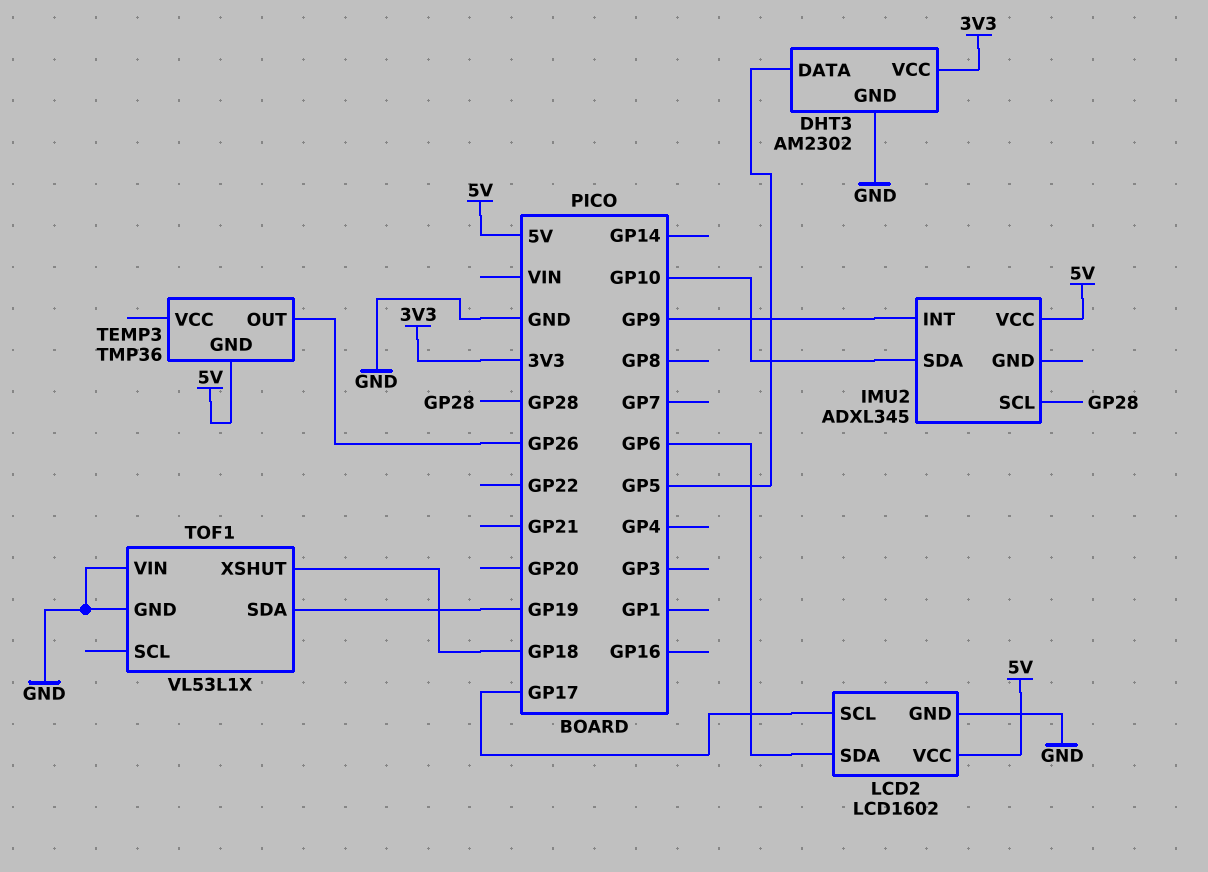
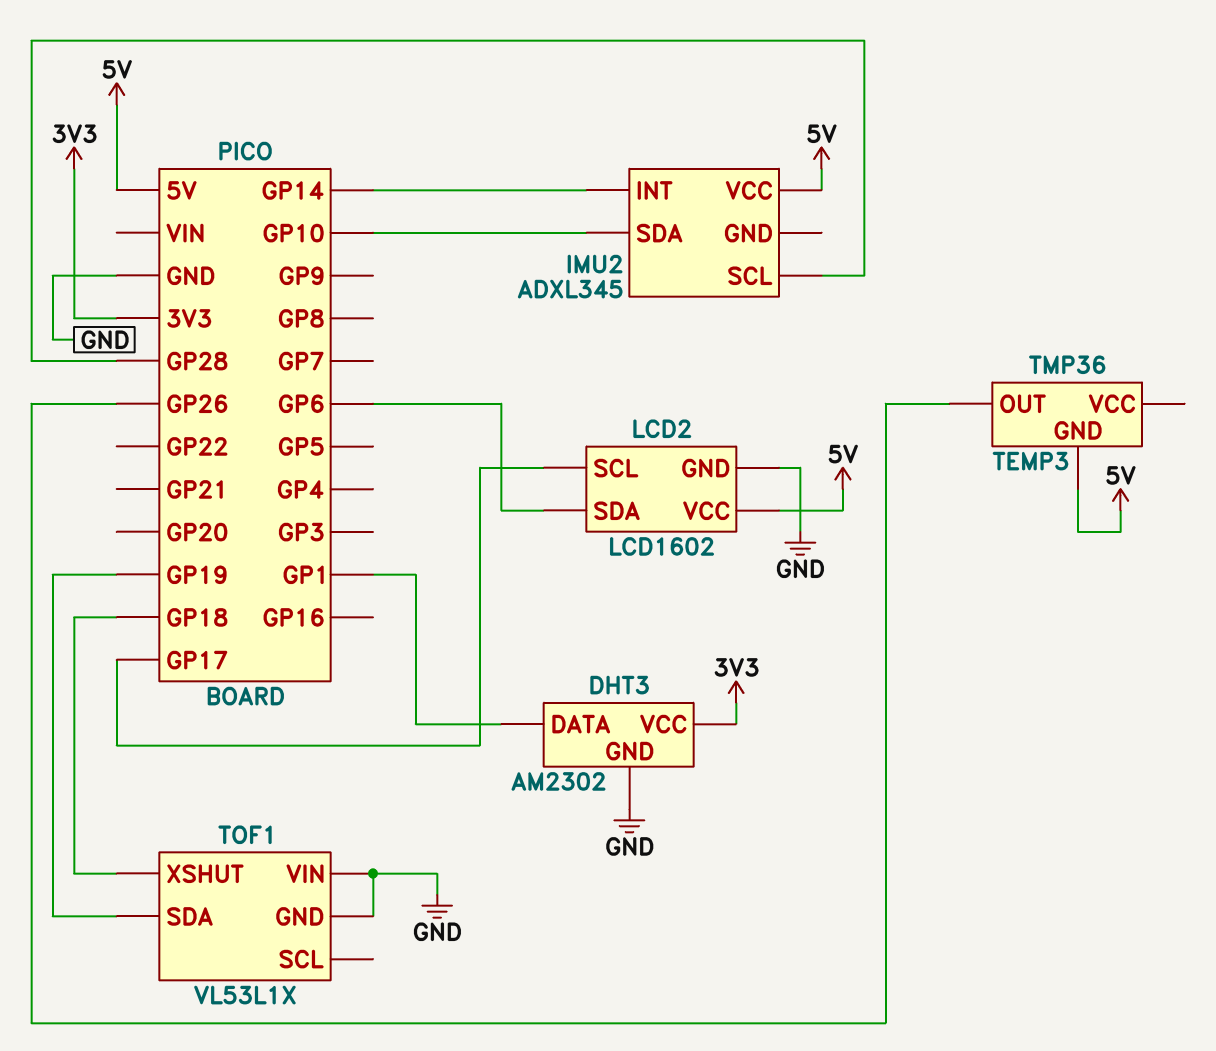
DHT3 pin DATA: GP5 -> GP1
IMU2 pin INT: GP9 -> GP14

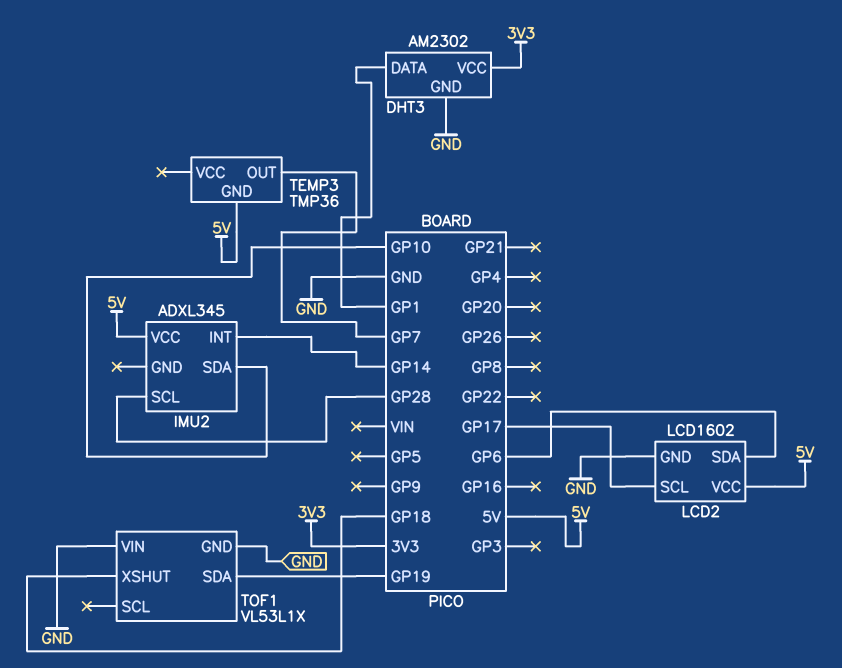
TEMP3 pin OUT: GP26 -> GP7

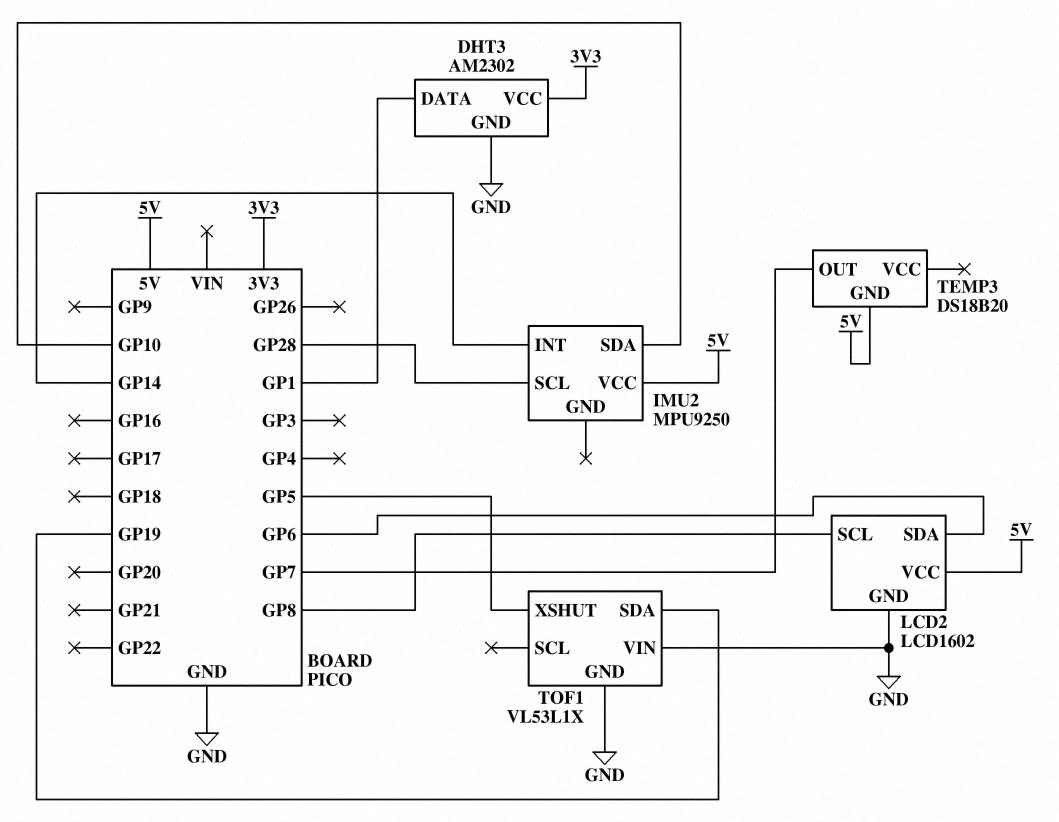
IMU2: ADXL345 -> MPU9250
LCD2 pin SCL: GP17 -> GP8
TEMP3: TMP36 -> DS18B20
TOF1 pin XSHUT: GP18 -> GP5

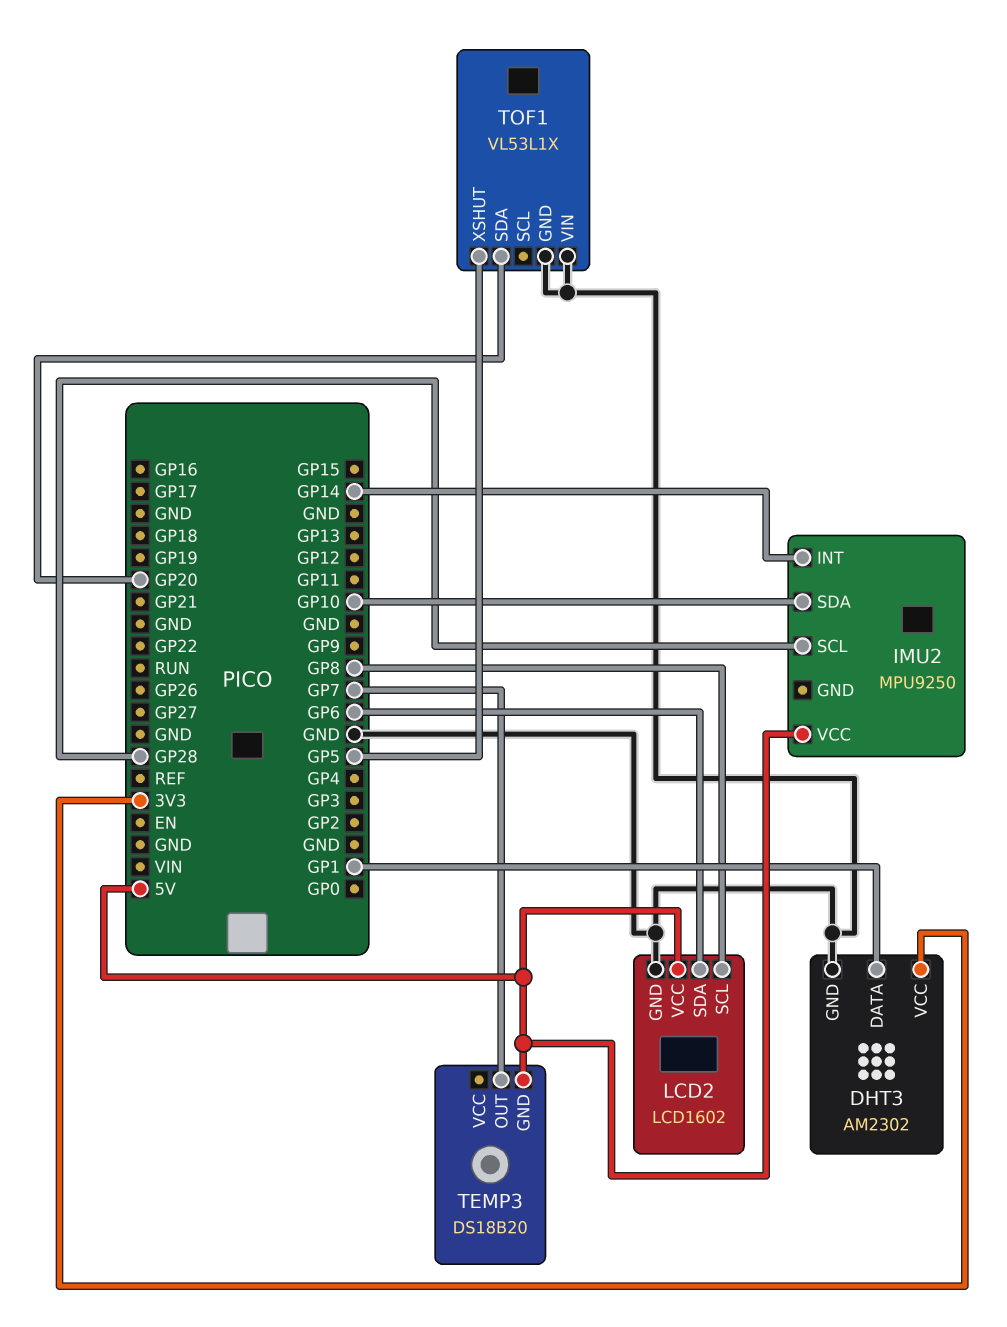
TOF1 pin SDA: GP19 -> GP20

